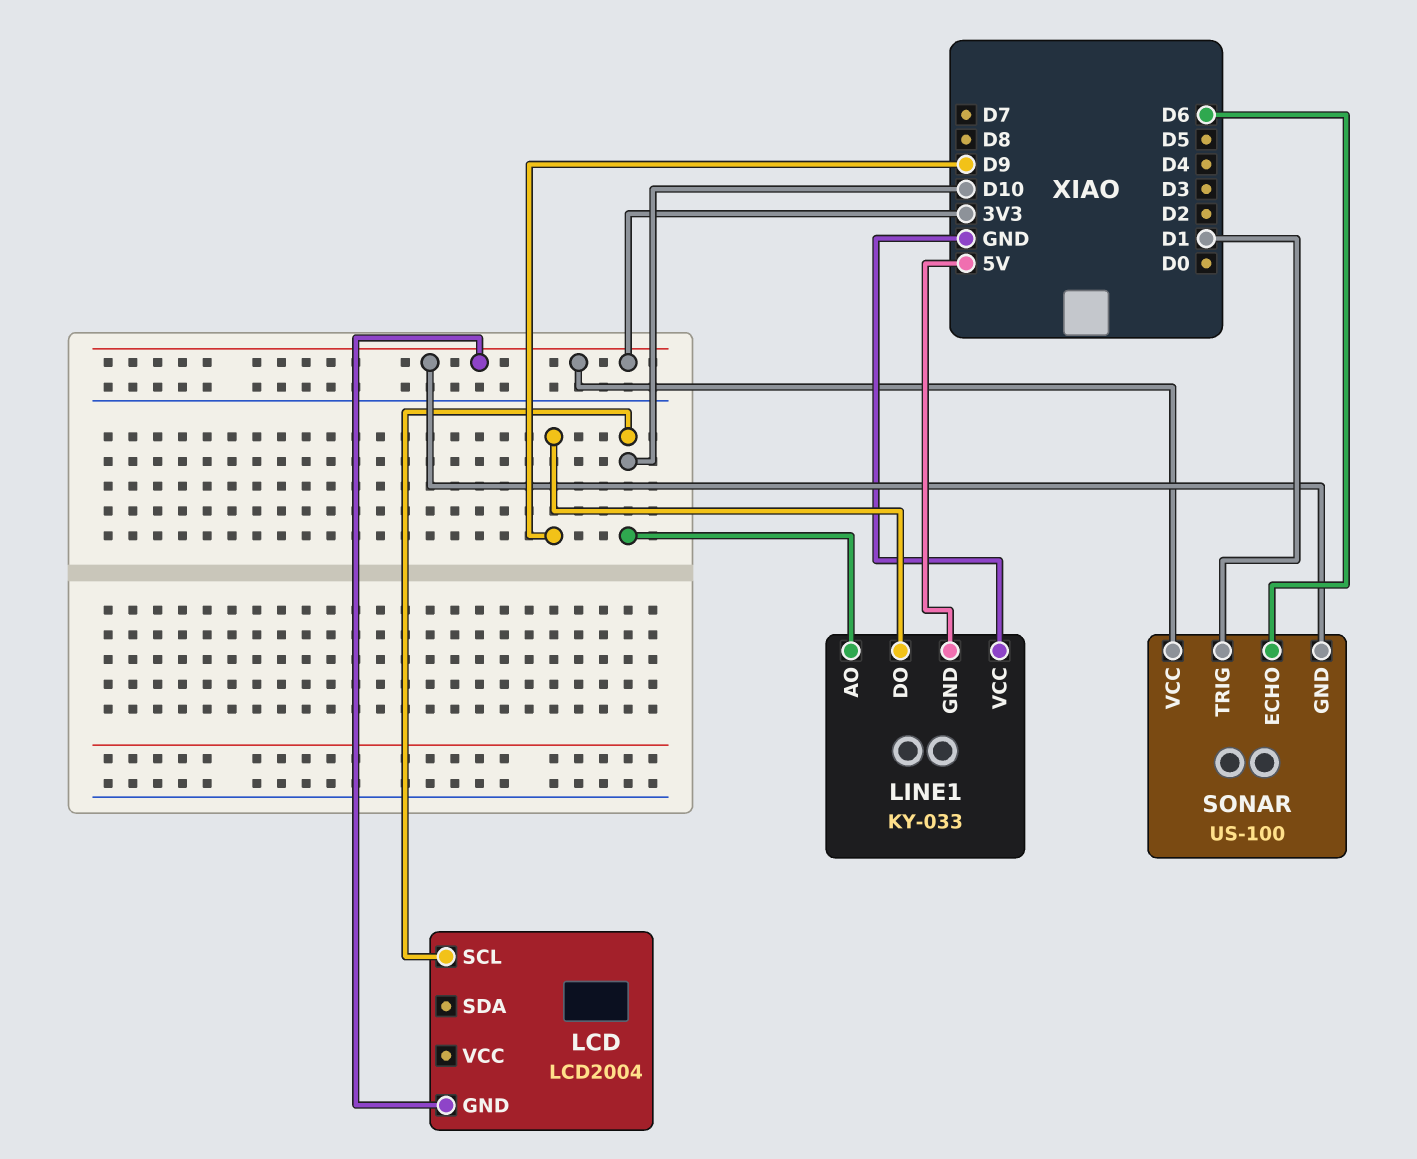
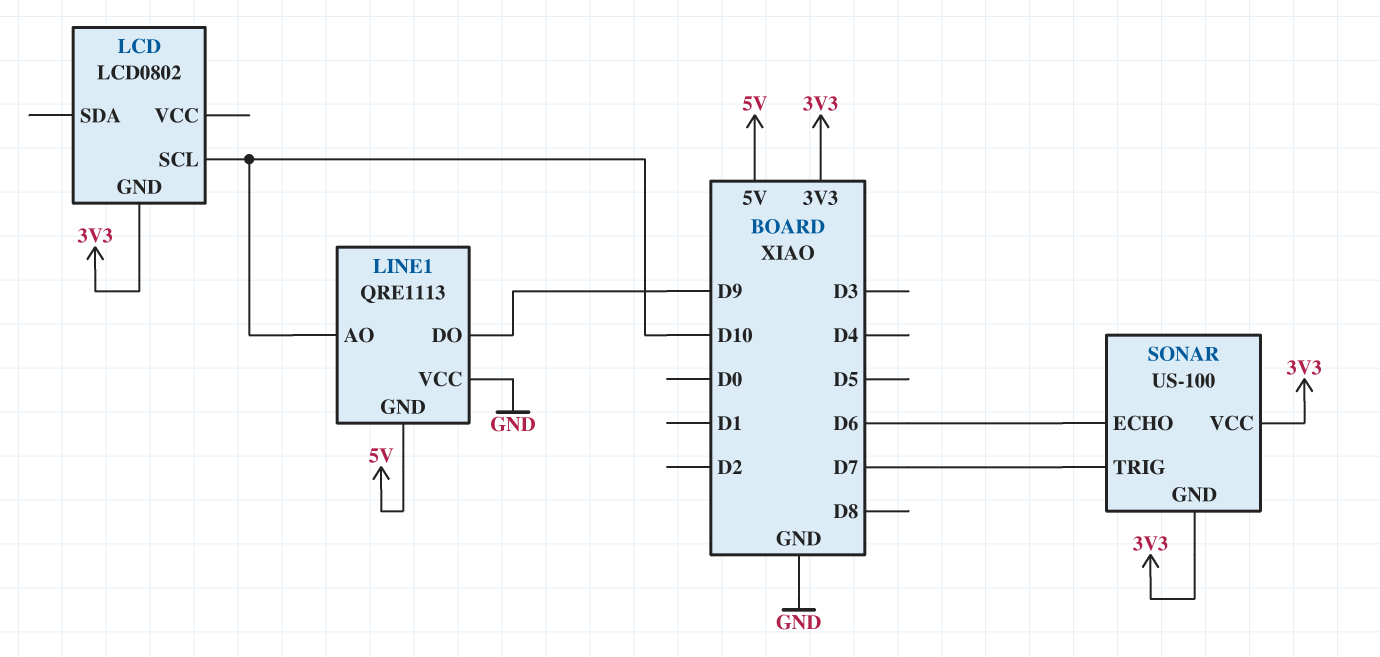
LCD: LCD2004 -> LCD0802
LINE1: KY-033 -> QRE1113
SONAR pin TRIG: D1 -> D7

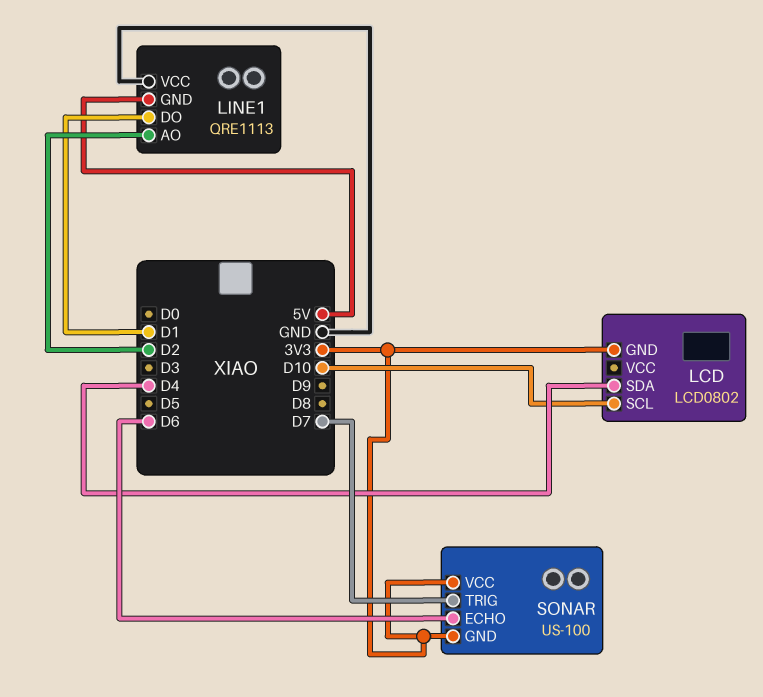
LCD pin SDA: none -> D4
LINE1 pin AO: D10 -> D2
LINE1 pin DO: D9 -> D1

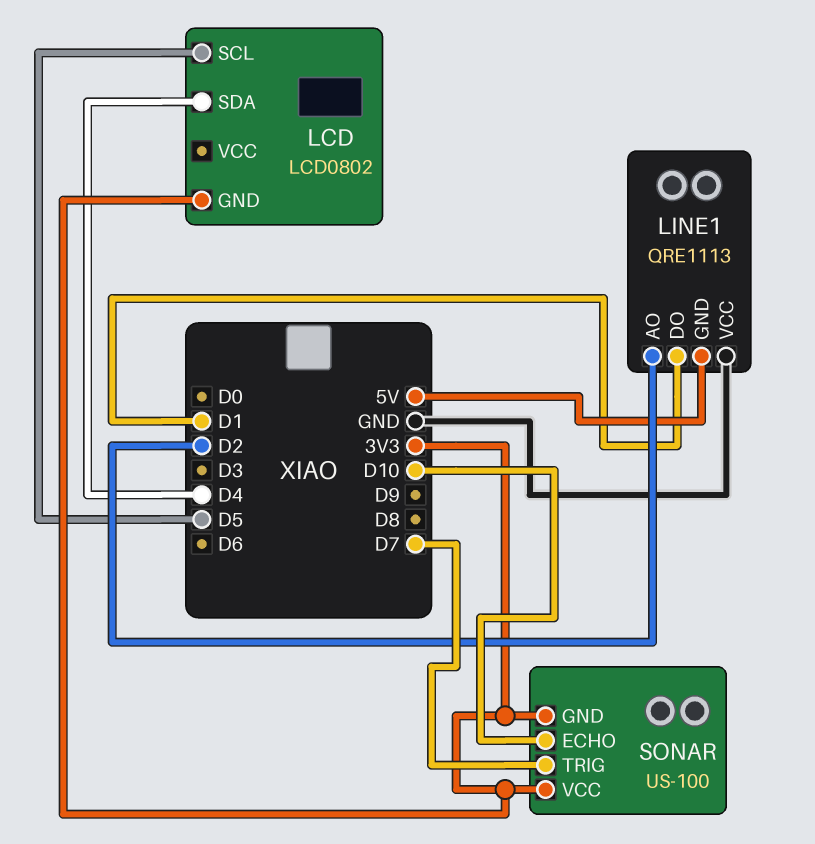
LCD pin SCL: D10 -> D5
SONAR pin ECHO: D6 -> D10

